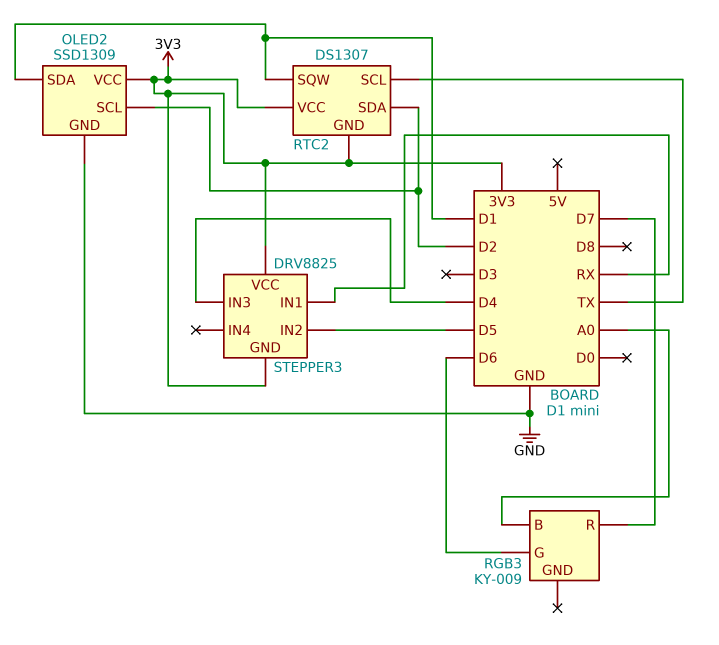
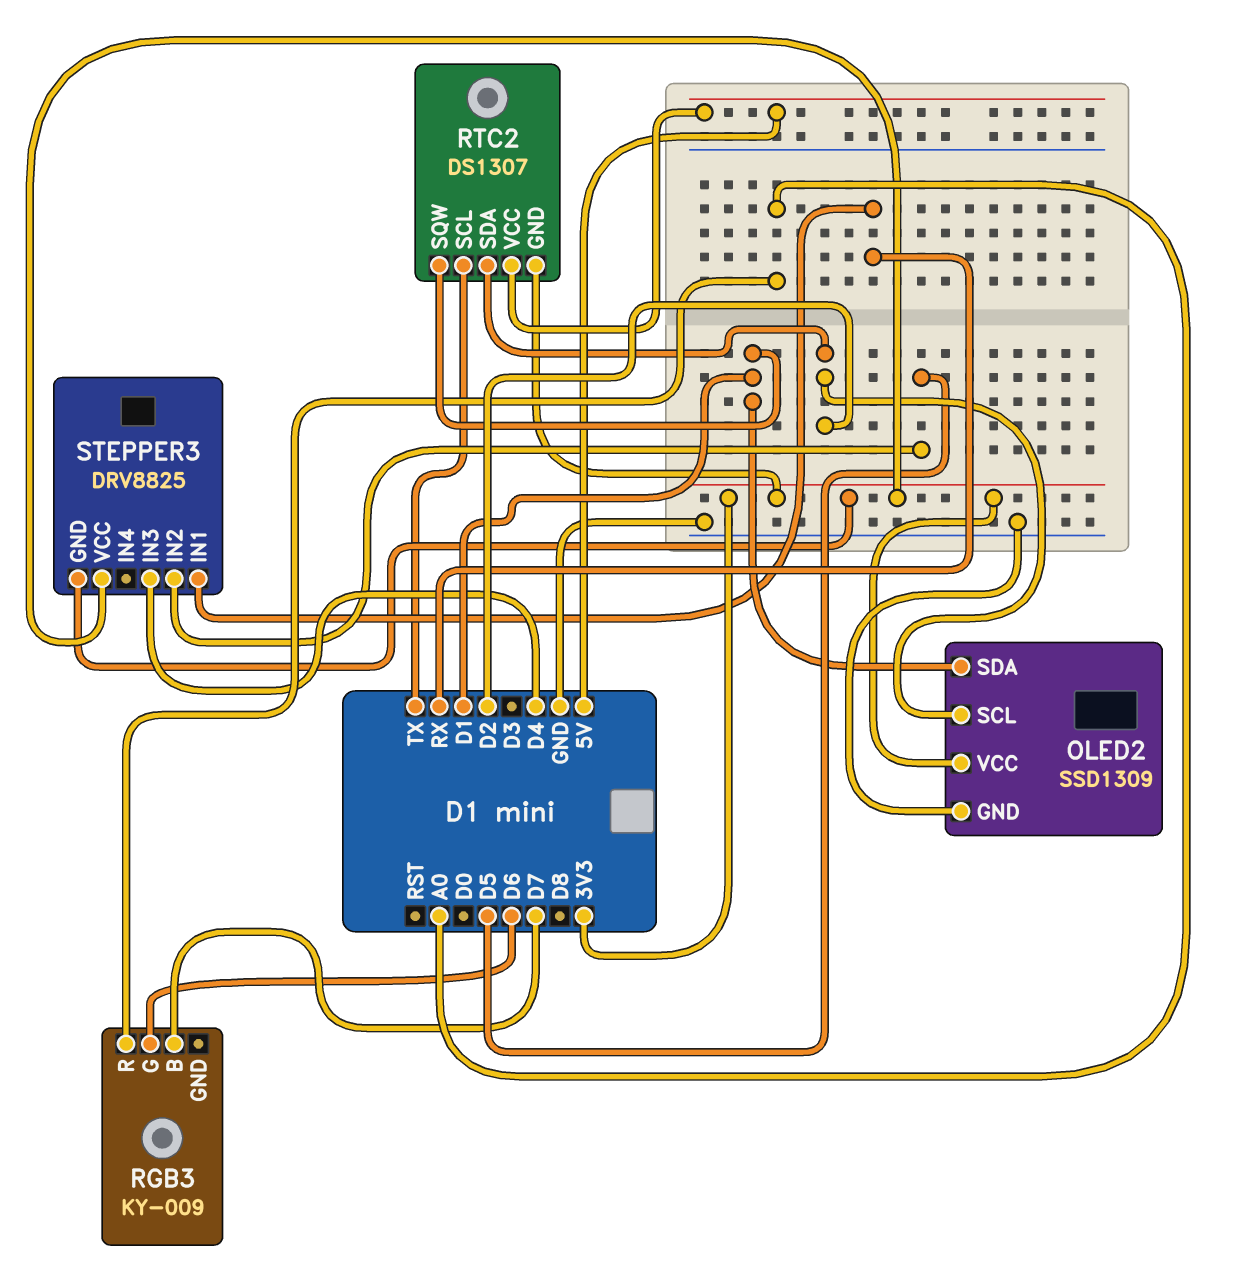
RGB3 pin B: A0 -> D7
RGB3 pin R: D7 -> A0
RTC2 pin VCC: 3V3 -> 5V

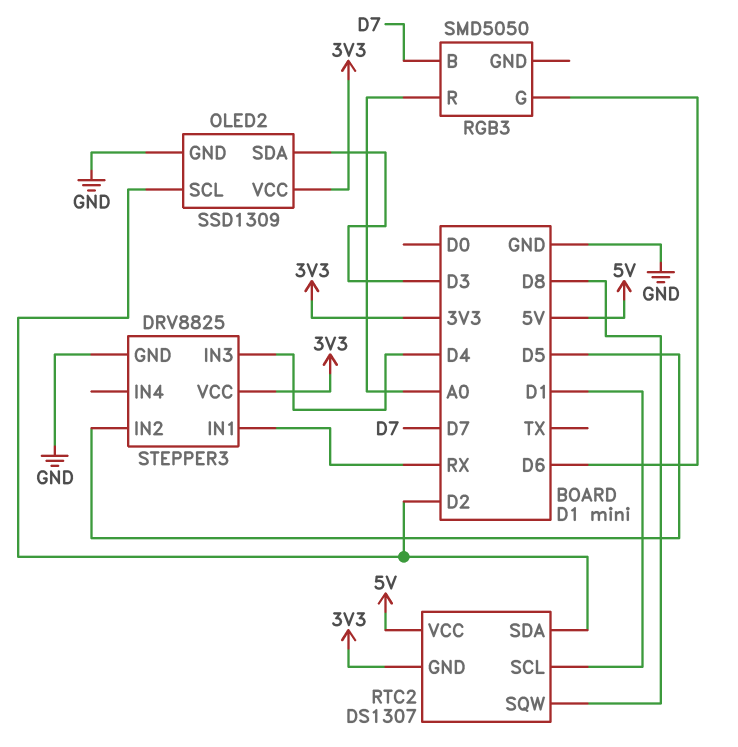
OLED2 pin SDA: D1 -> D3
RGB3: KY-009 -> SMD5050
RTC2 pin SCL: TX -> D1
RTC2 pin SQW: D1 -> D8
STEPPER3 pin GND: 3V3 -> GND

